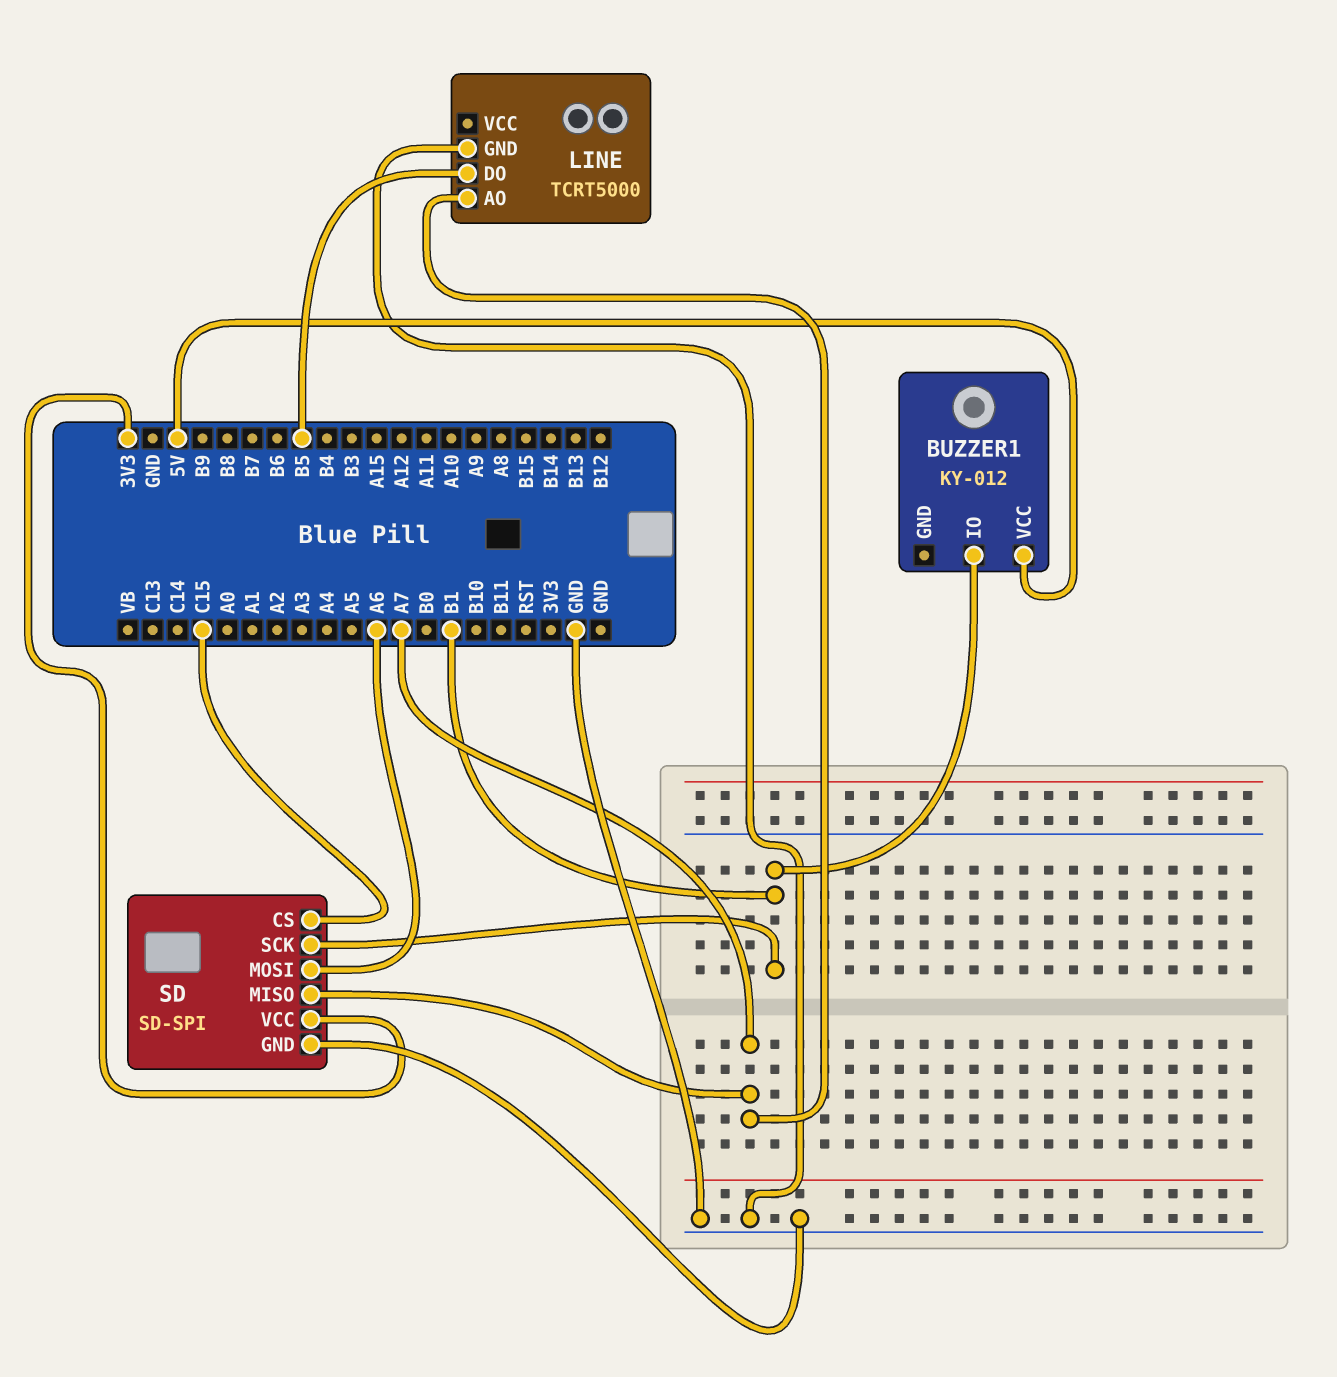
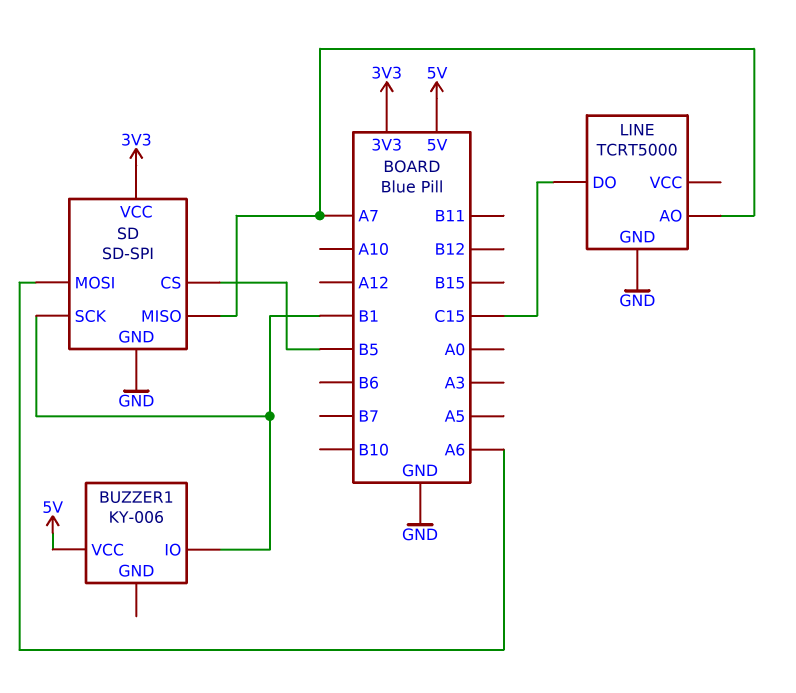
BUZZER1: KY-012 -> KY-006
LINE pin DO: B5 -> C15
SD pin CS: C15 -> B5

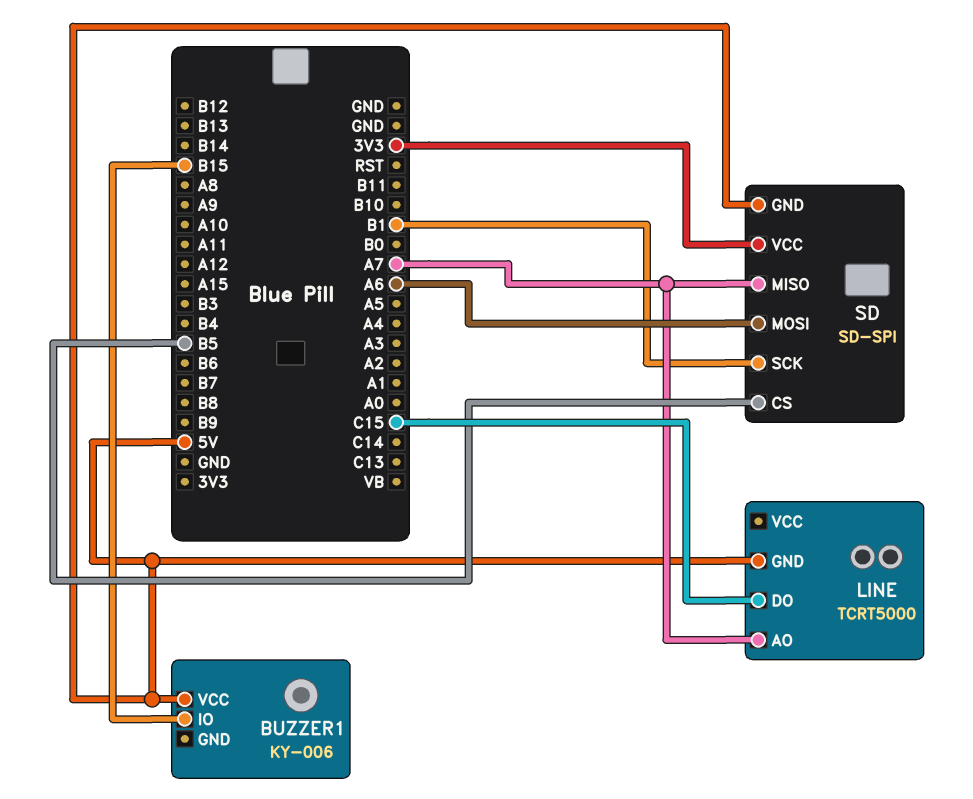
BUZZER1 pin IO: B1 -> B15
LINE pin GND: GND -> 5V
SD pin GND: GND -> 5V

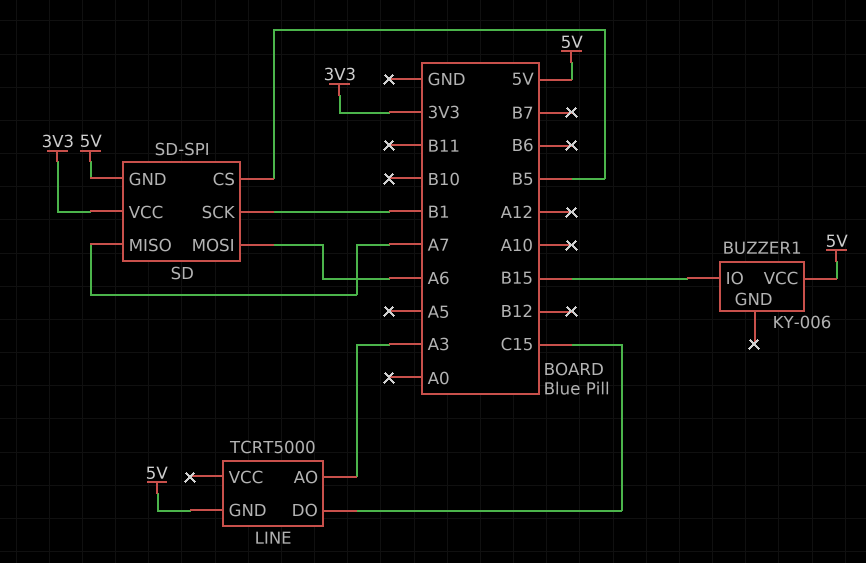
LINE pin AO: A7 -> A3

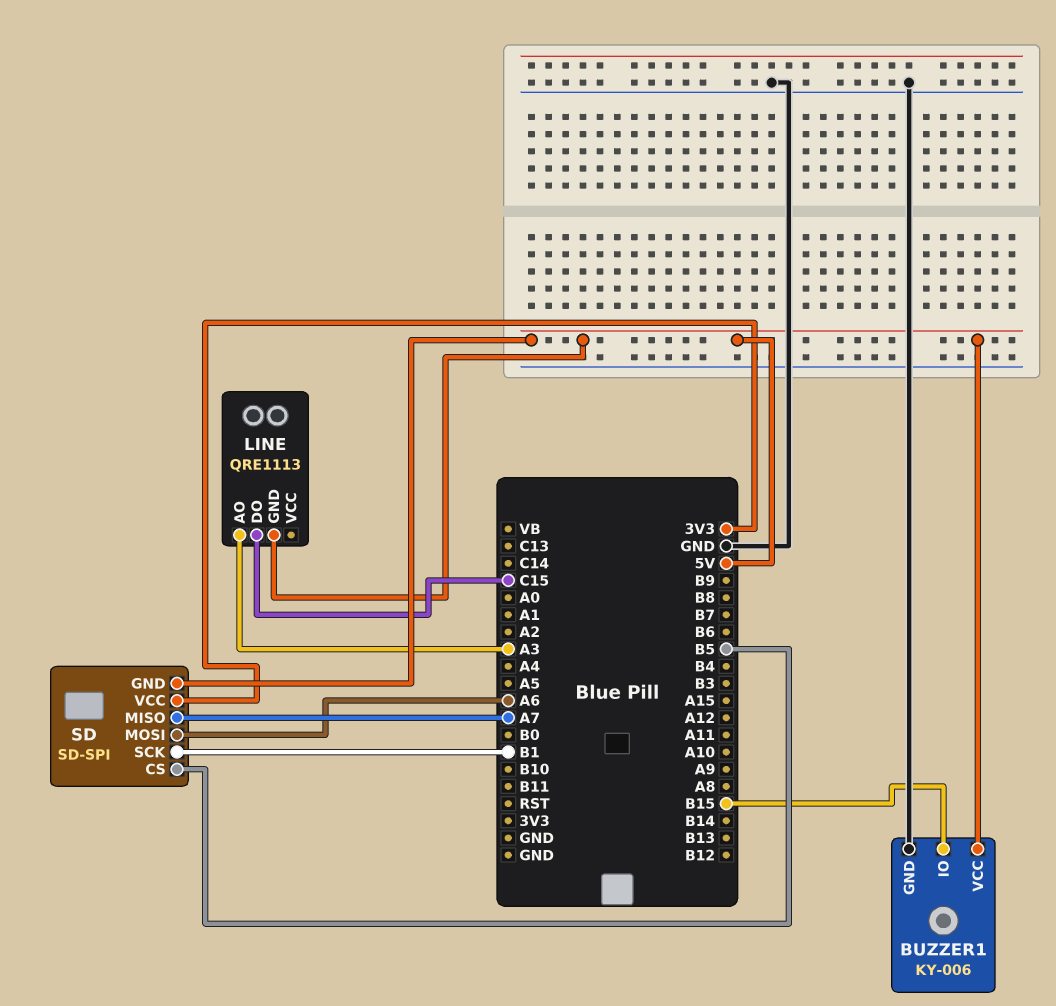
BUZZER1 pin GND: none -> GND
LINE: TCRT5000 -> QRE1113

